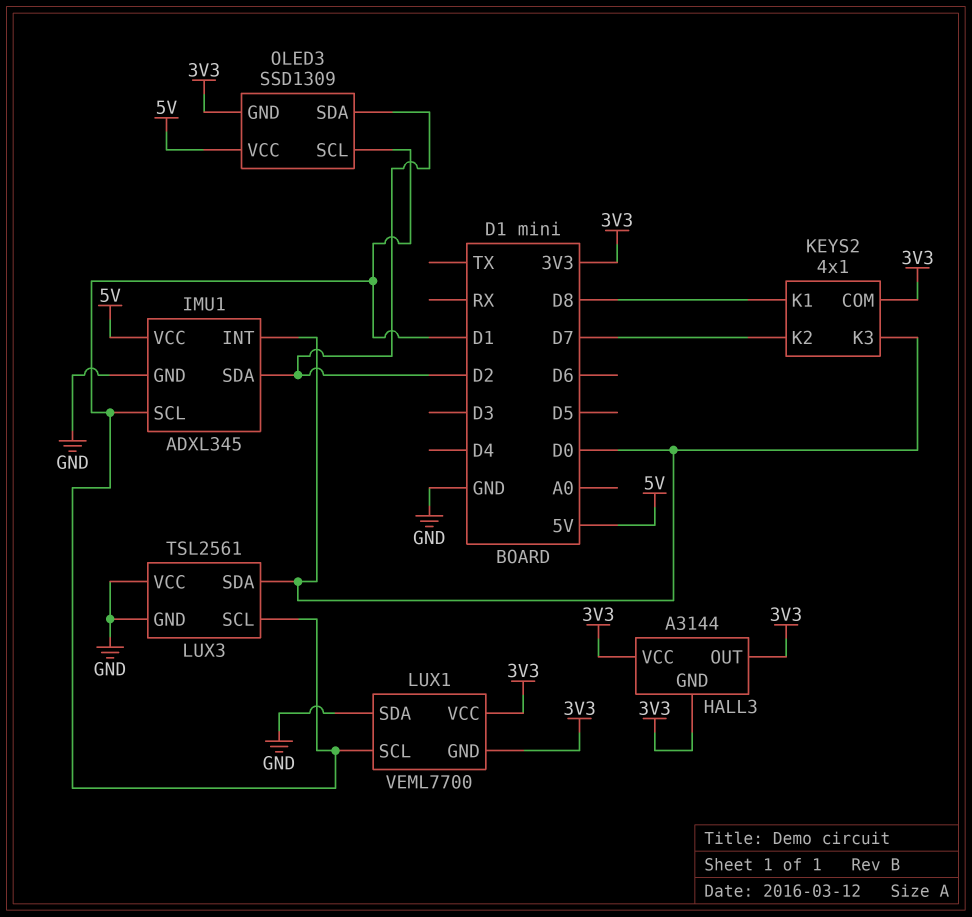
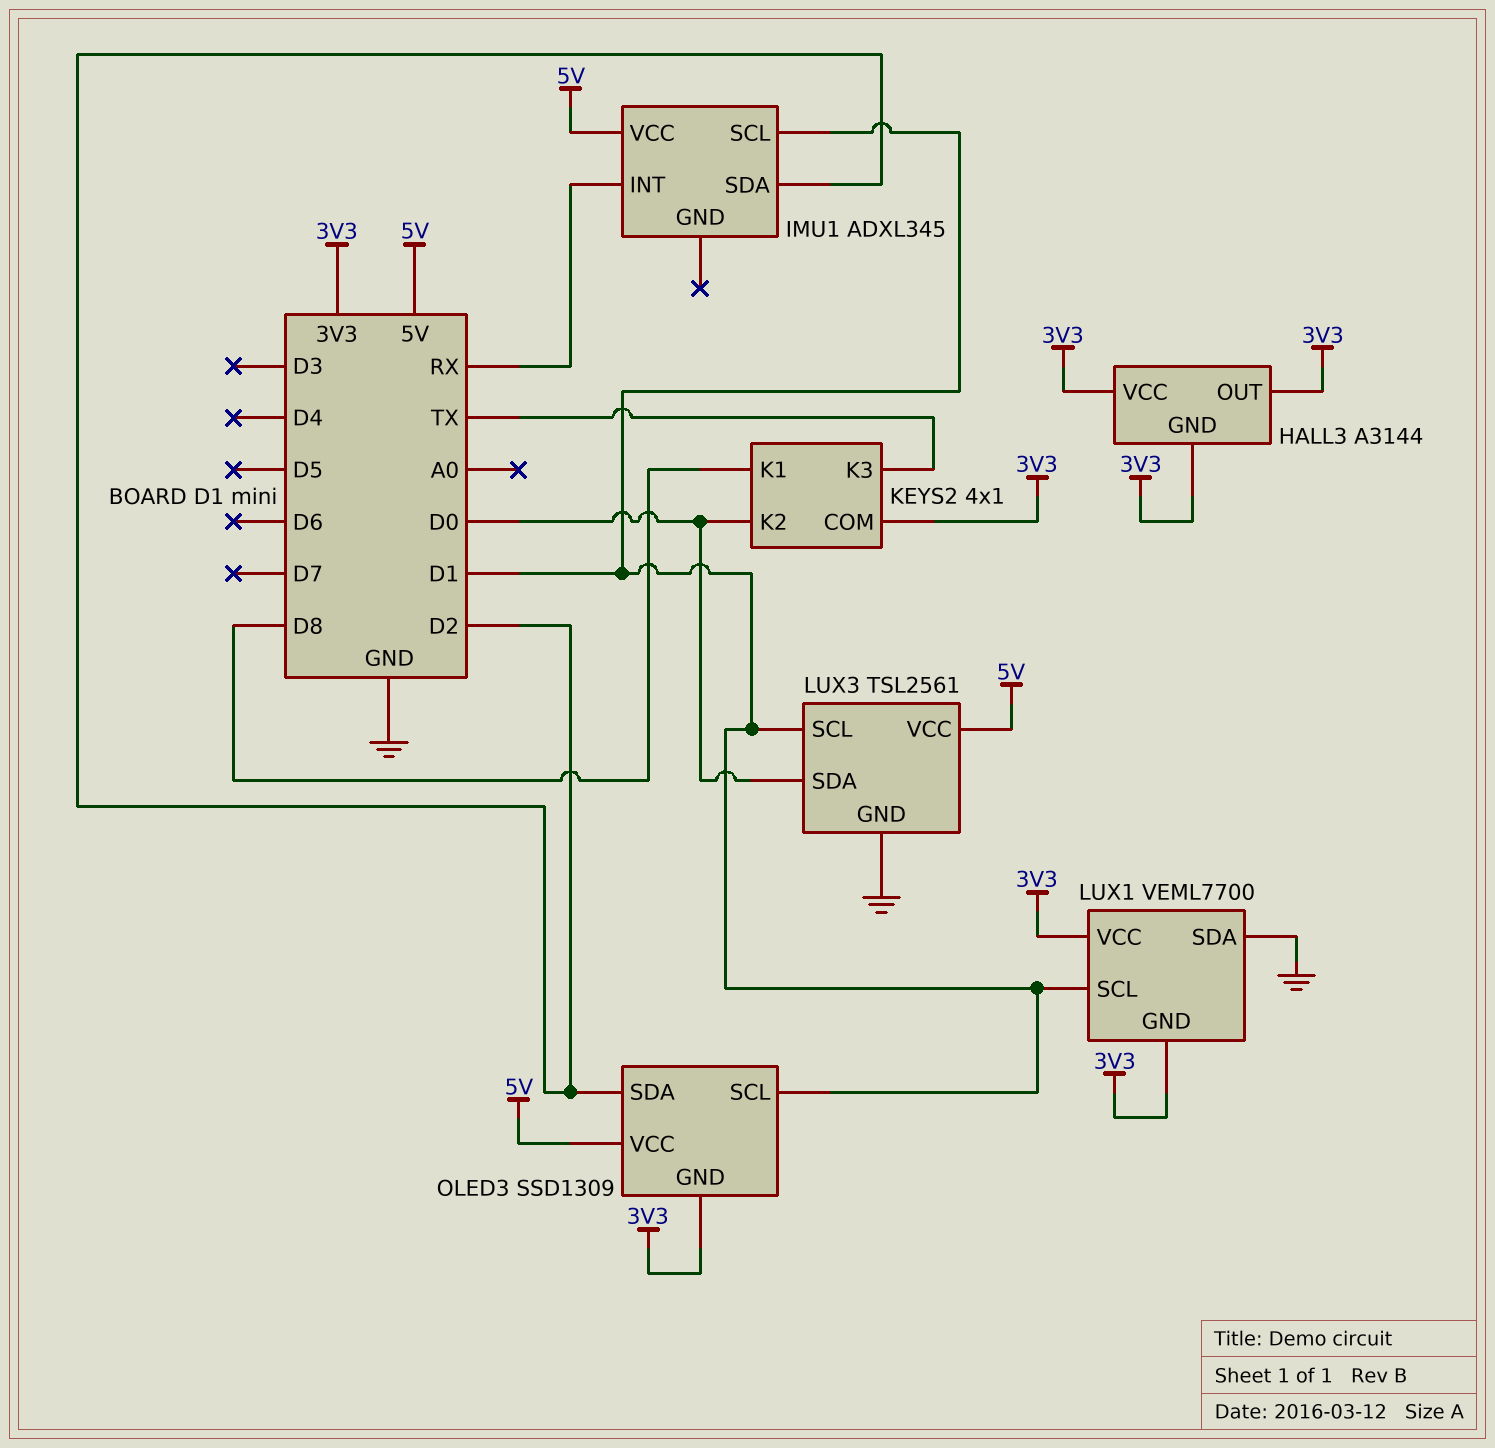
IMU1 pin GND: GND -> none
IMU1 pin INT: D0 -> RX
KEYS2 pin K2: D7 -> D0
KEYS2 pin K3: D0 -> TX
LUX3 pin VCC: GND -> 5V

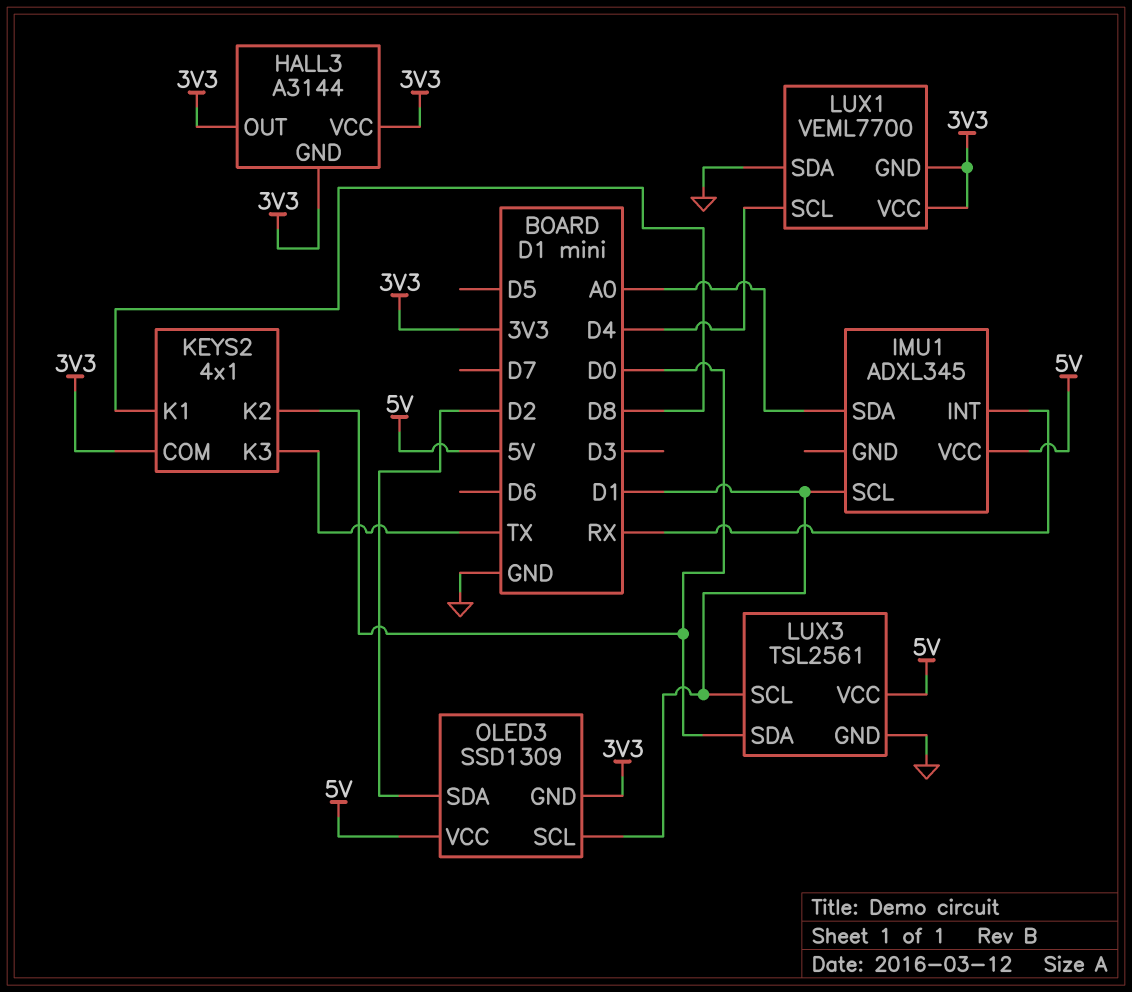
IMU1 pin SDA: D2 -> A0
LUX1 pin SCL: D1 -> D4

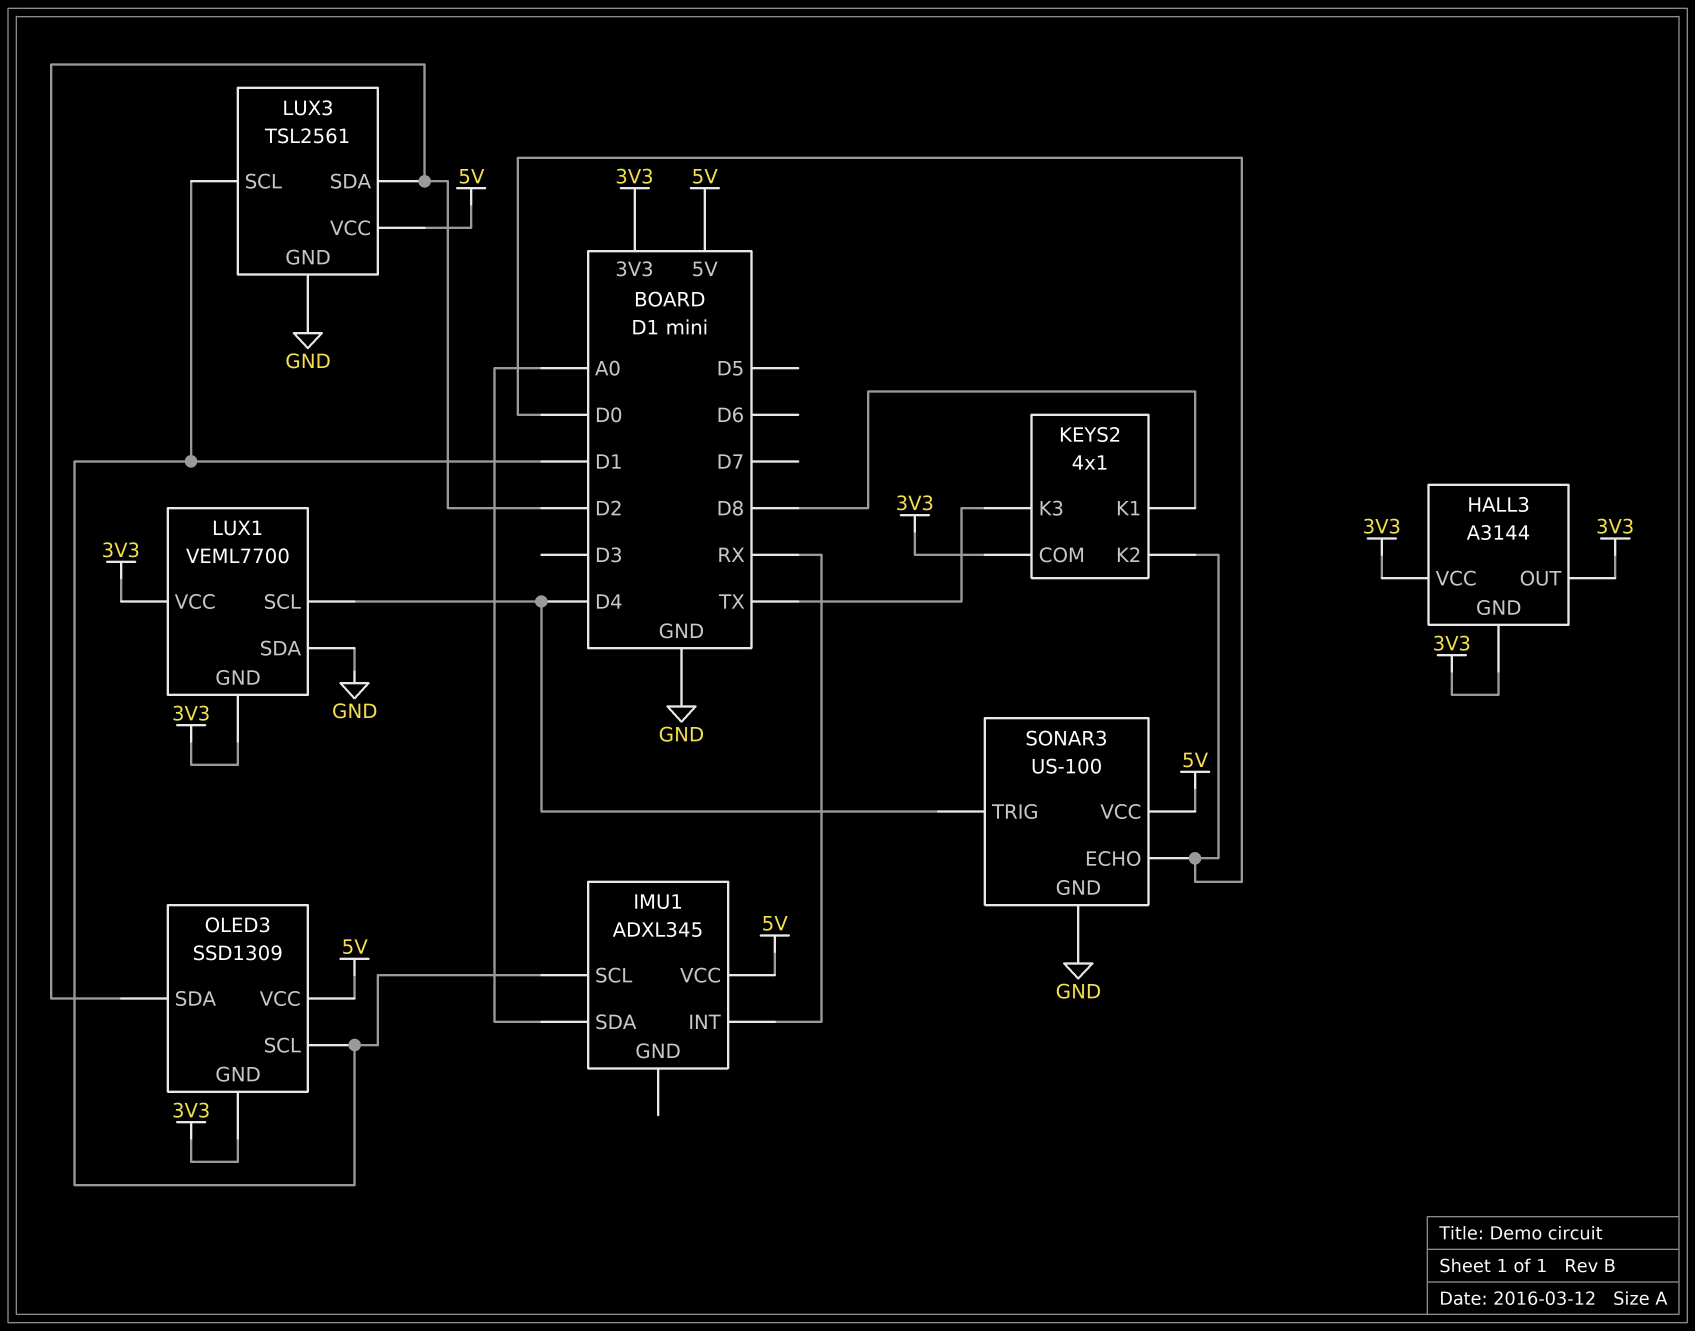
LUX3 pin SDA: D0 -> D2
SONAR3: none -> US-100
SONAR3 pin ECHO: none -> D0
SONAR3 pin GND: none -> GND
SONAR3 pin TRIG: none -> D4
SONAR3 pin VCC: none -> 5V

